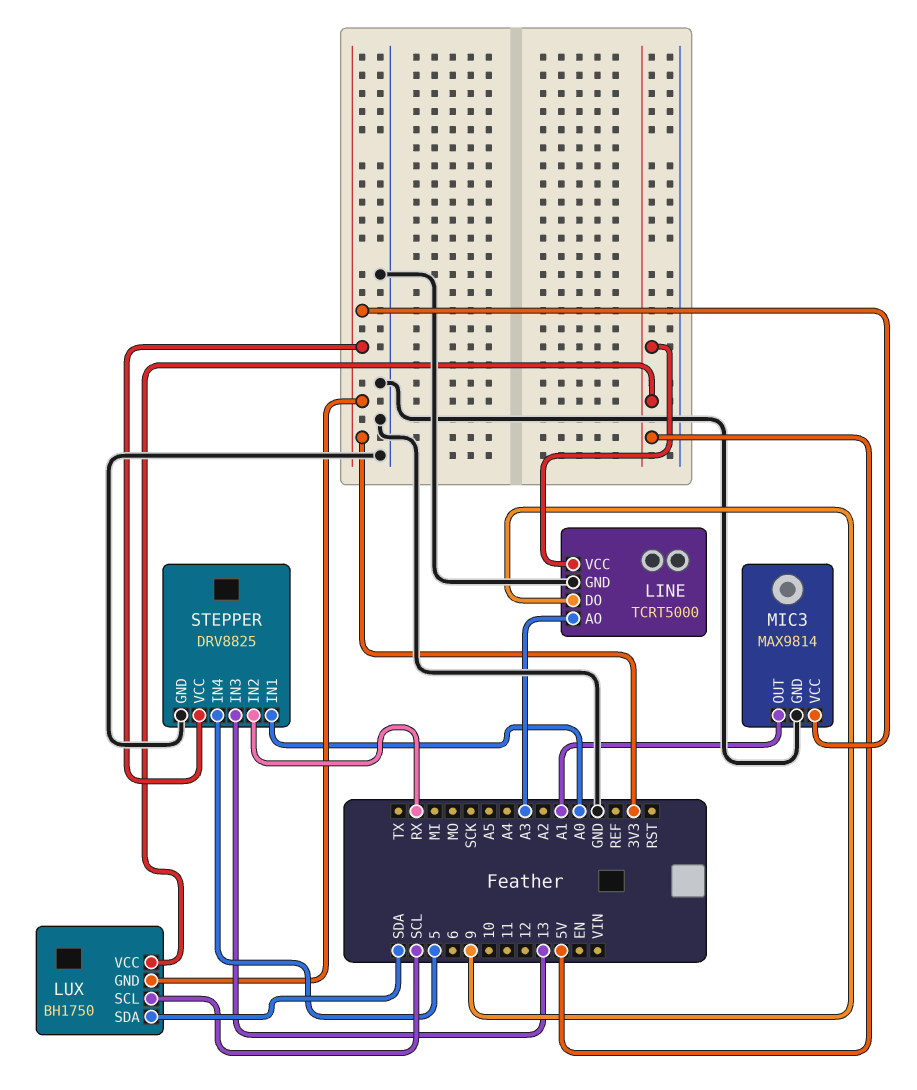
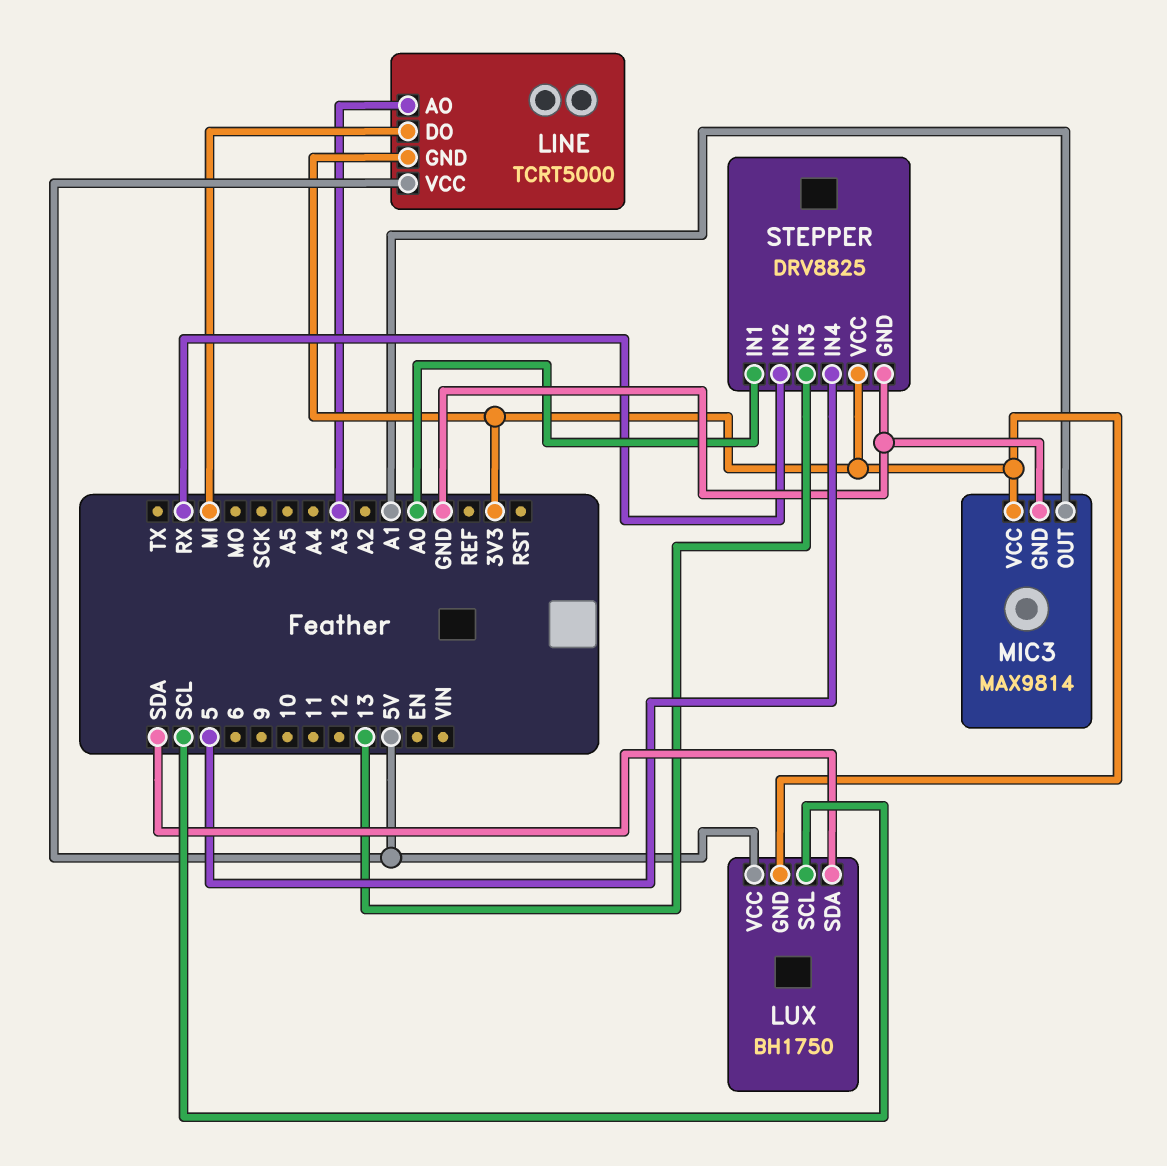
LINE pin DO: 9 -> MI
LINE pin GND: GND -> 3V3

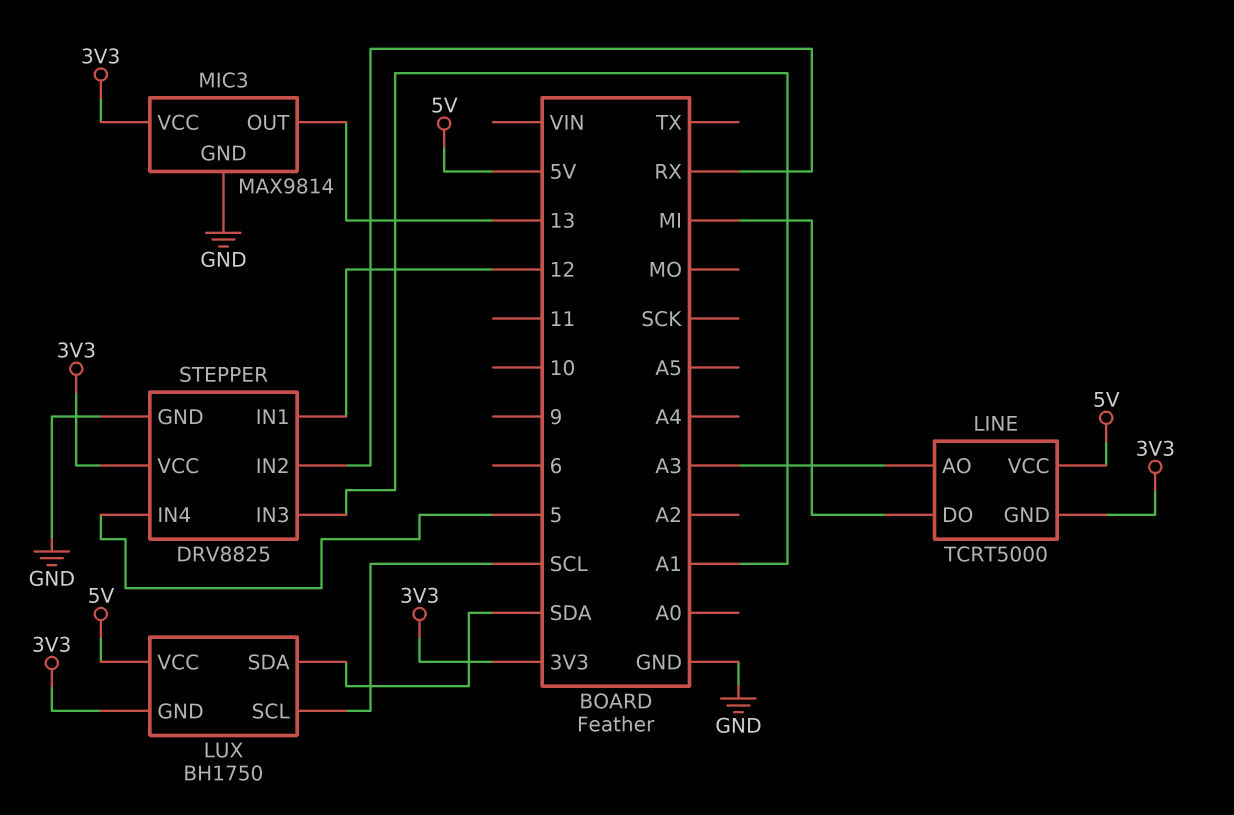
MIC3 pin OUT: A1 -> 13
STEPPER pin IN1: A0 -> 12
STEPPER pin IN3: 13 -> A1

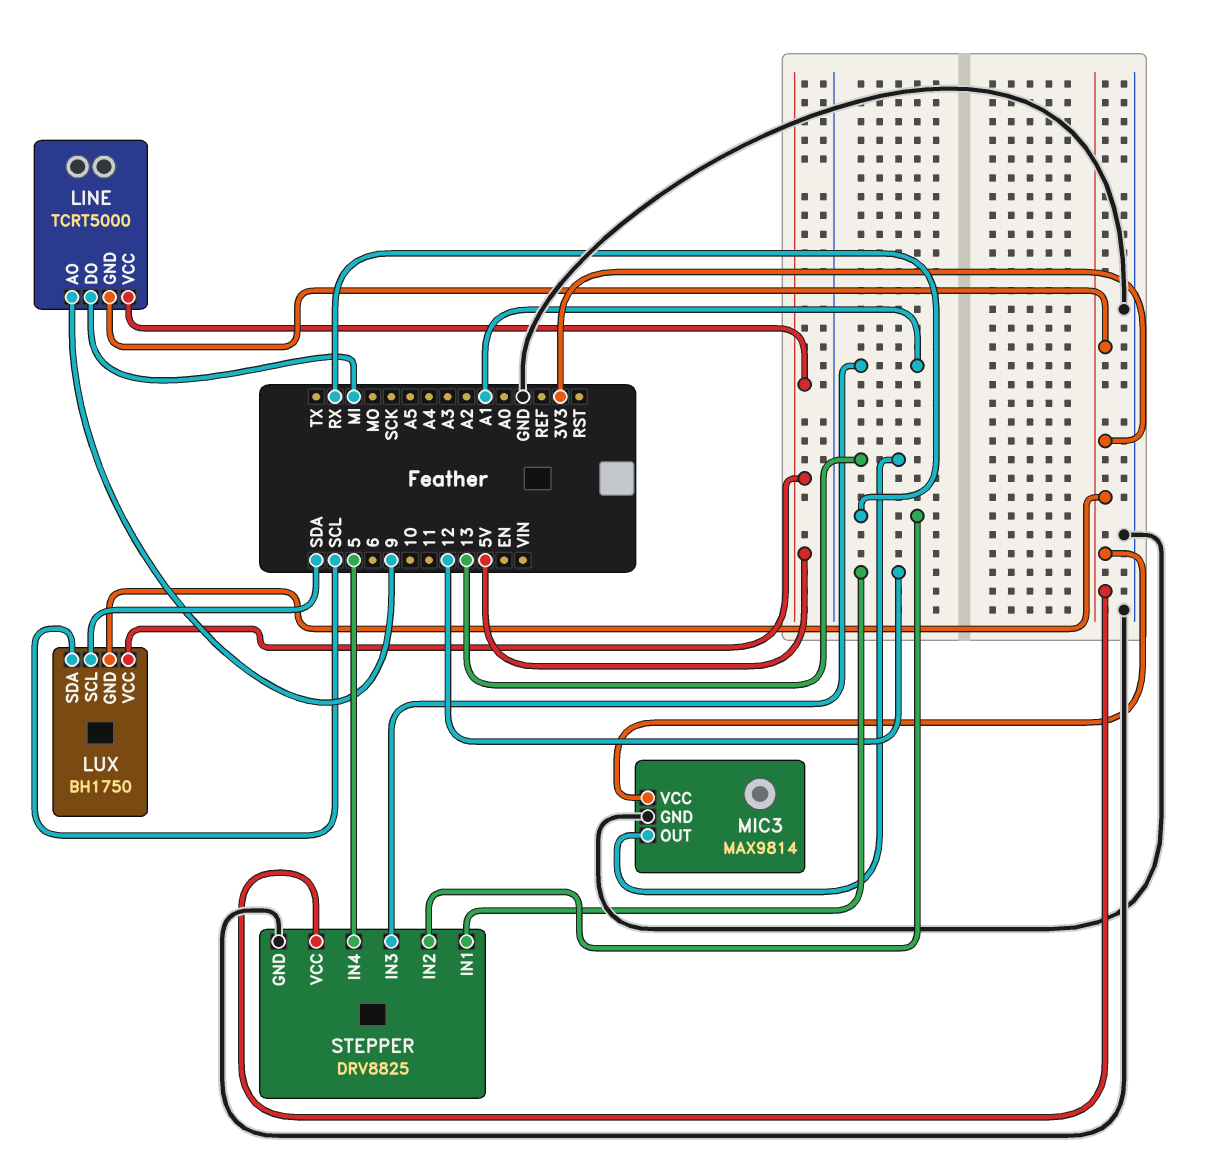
LINE pin AO: A3 -> 9
LUX pin SCL: SCL -> SDA
LUX pin SDA: SDA -> SCL

